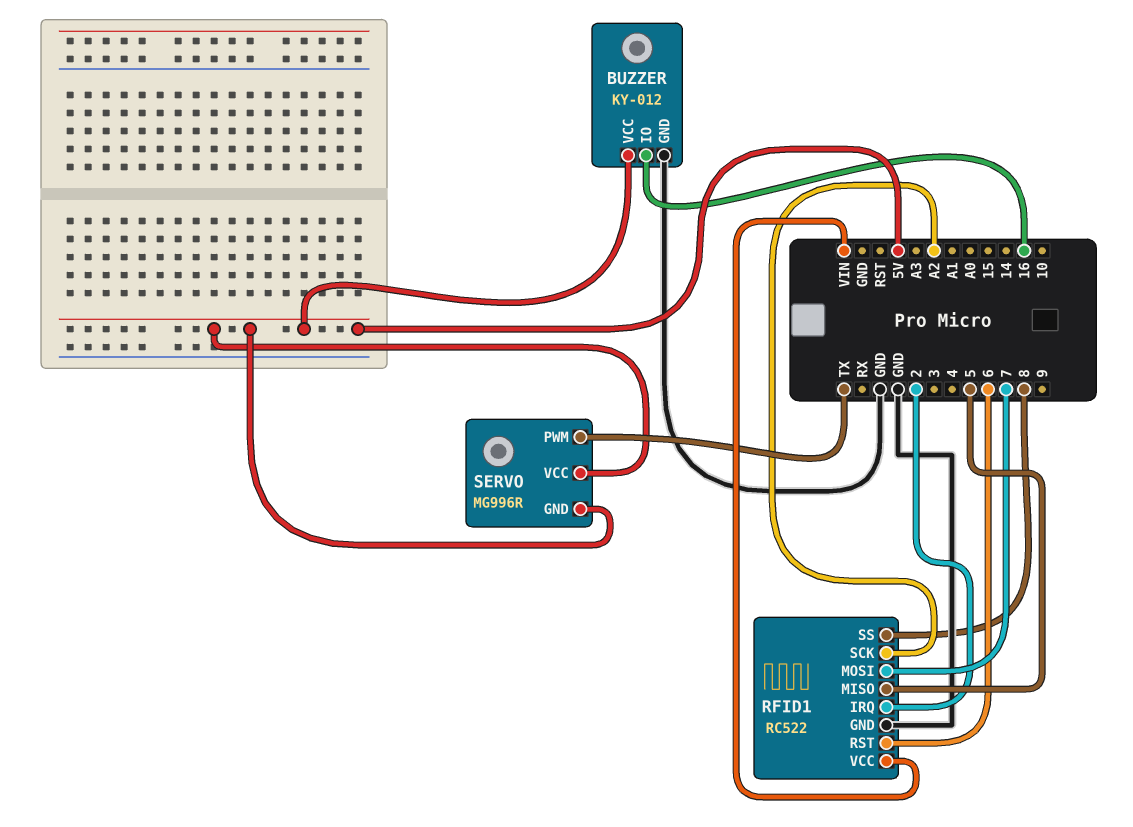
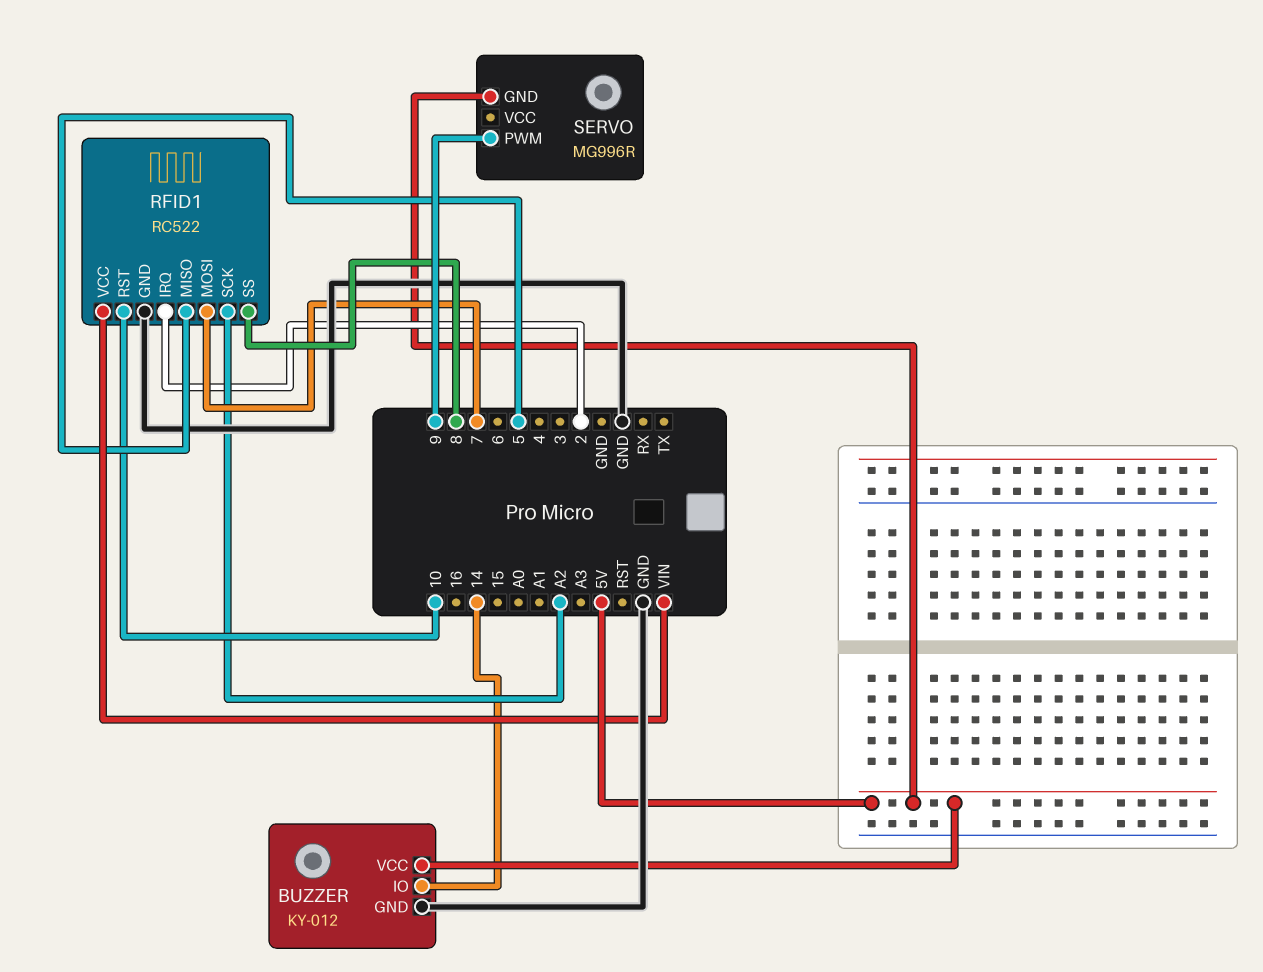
BUZZER pin IO: 16 -> 14
RFID1 pin RST: 6 -> 10
SERVO pin PWM: TX -> 9
SERVO pin VCC: 5V -> none

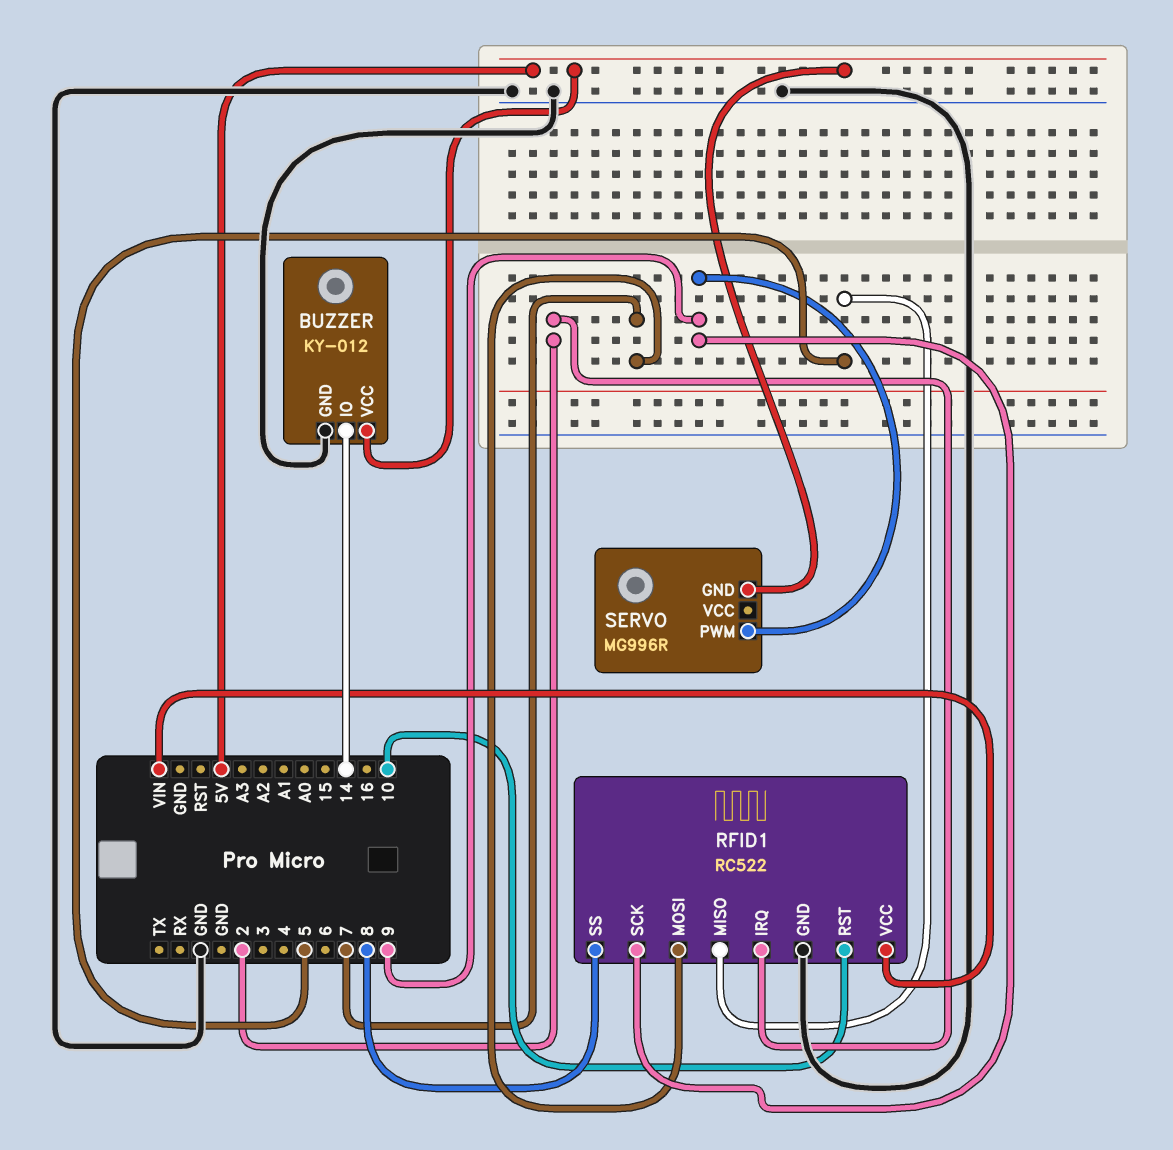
RFID1 pin SCK: A2 -> 9

